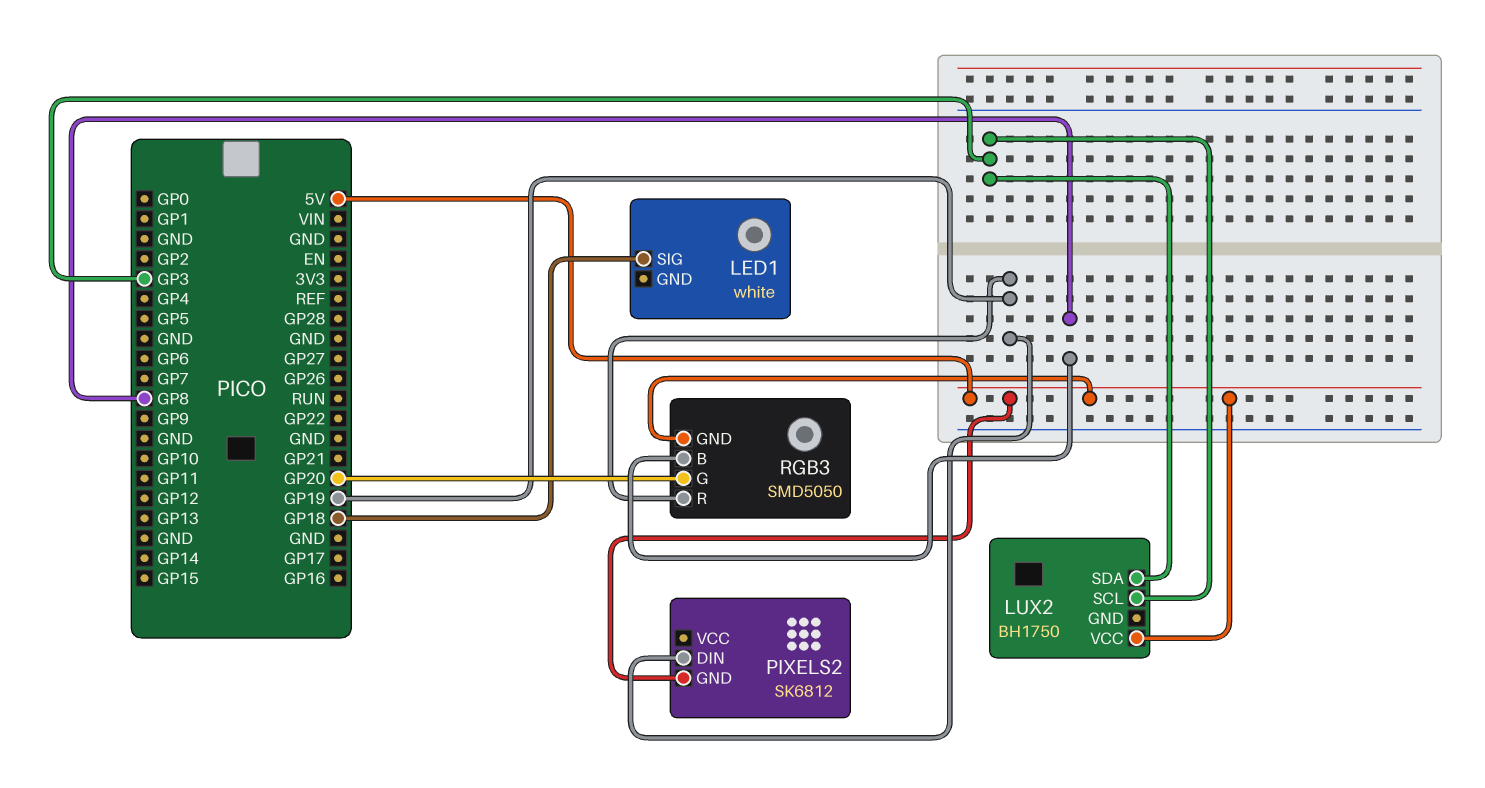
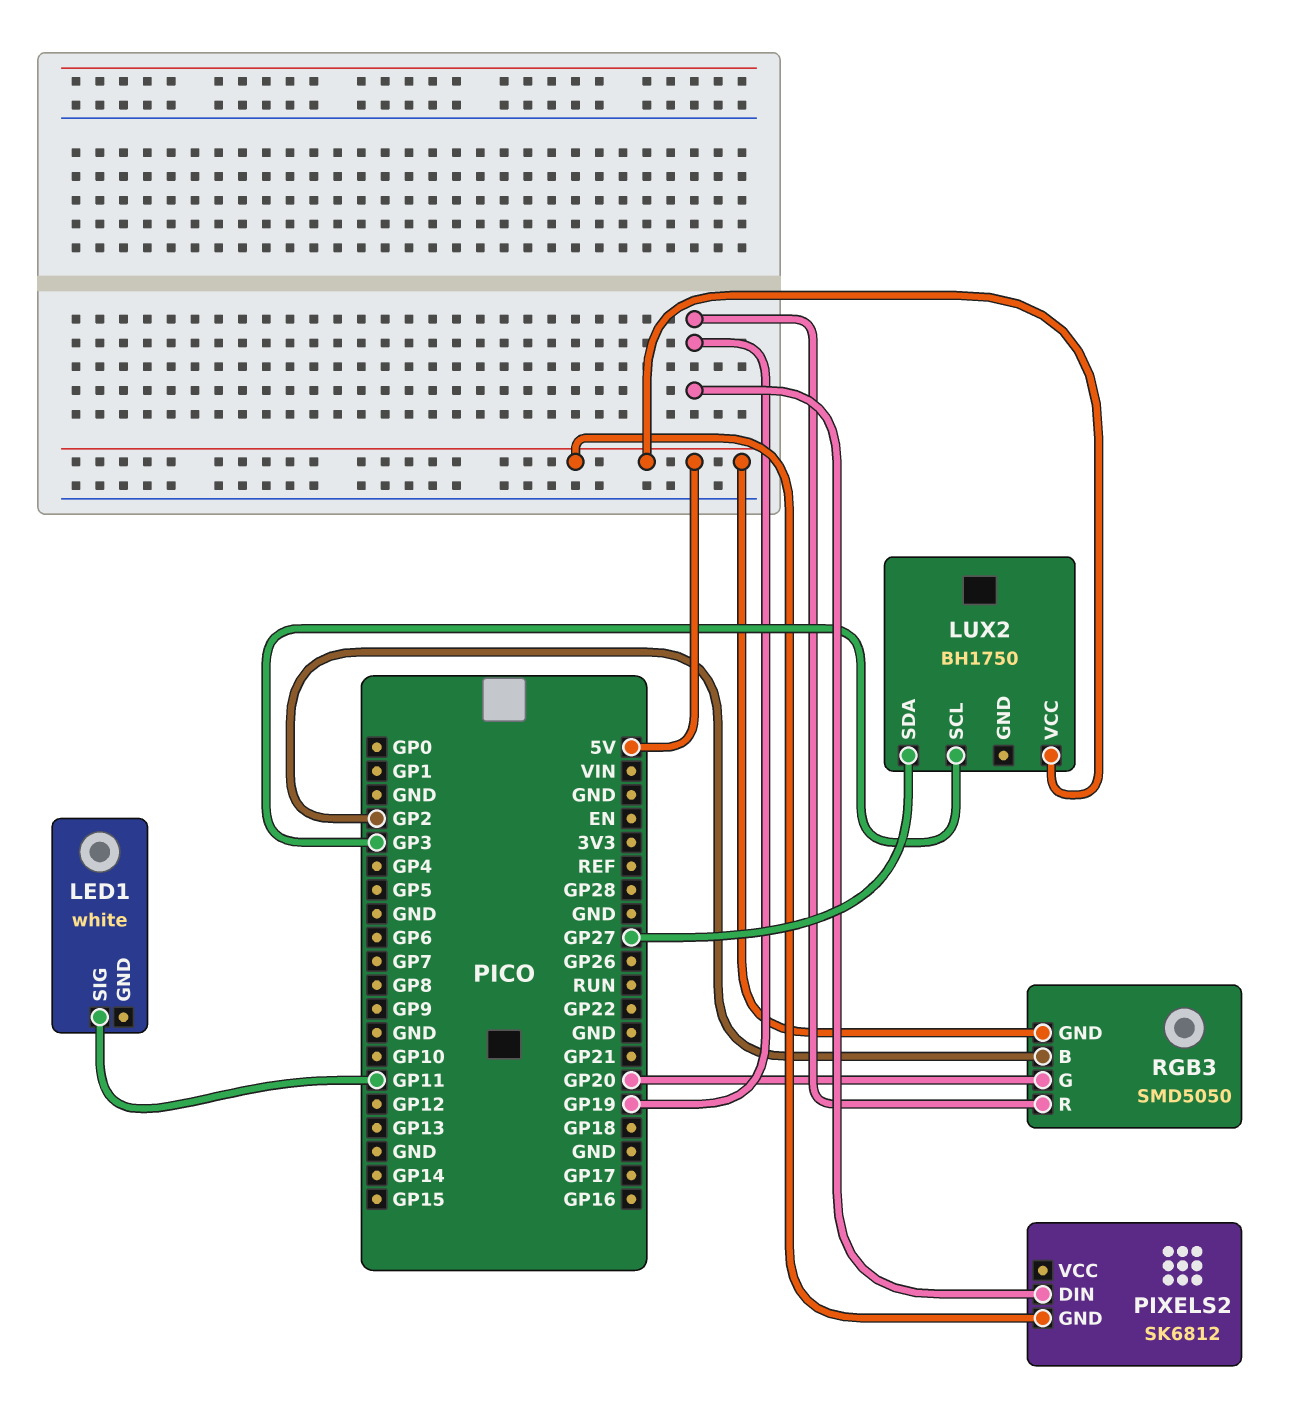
LED1 pin SIG: GP18 -> GP11
LUX2 pin SDA: GP3 -> GP27
RGB3 pin B: GP8 -> GP2

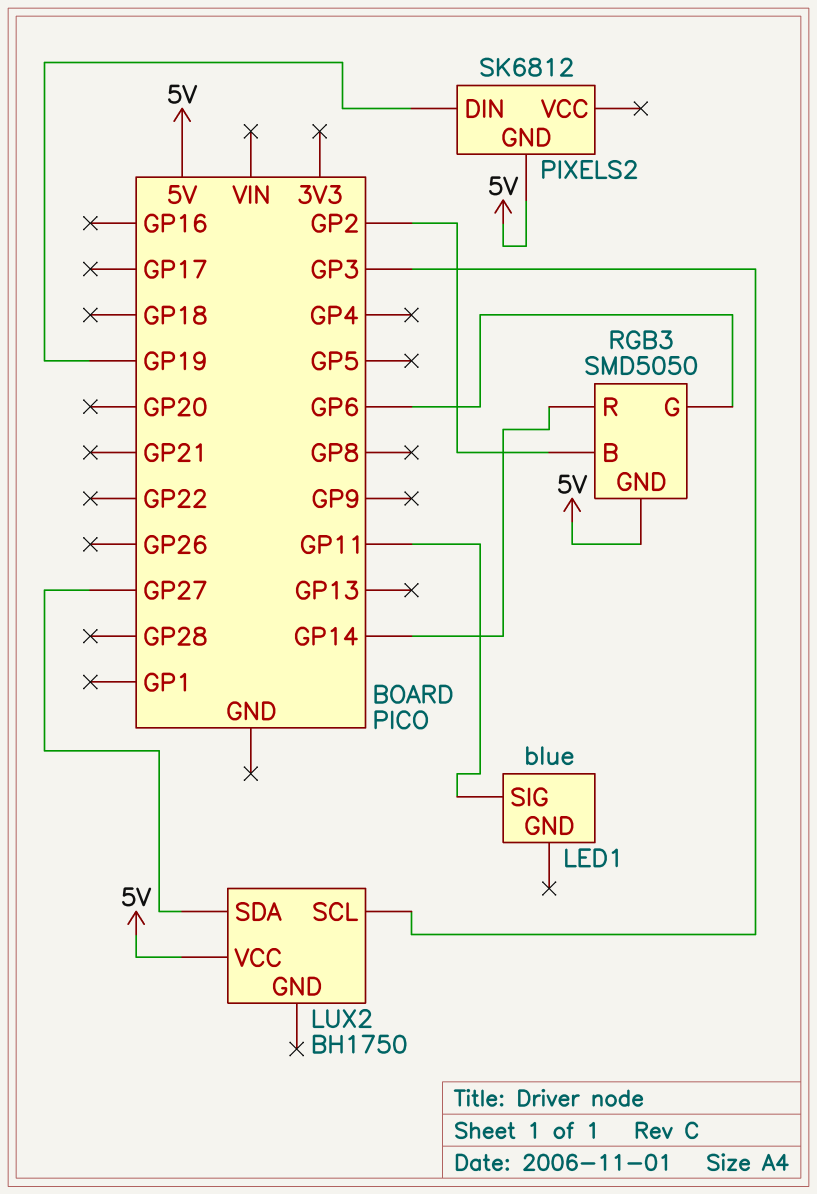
LED1: white -> blue
RGB3 pin G: GP20 -> GP6
RGB3 pin R: GP19 -> GP14

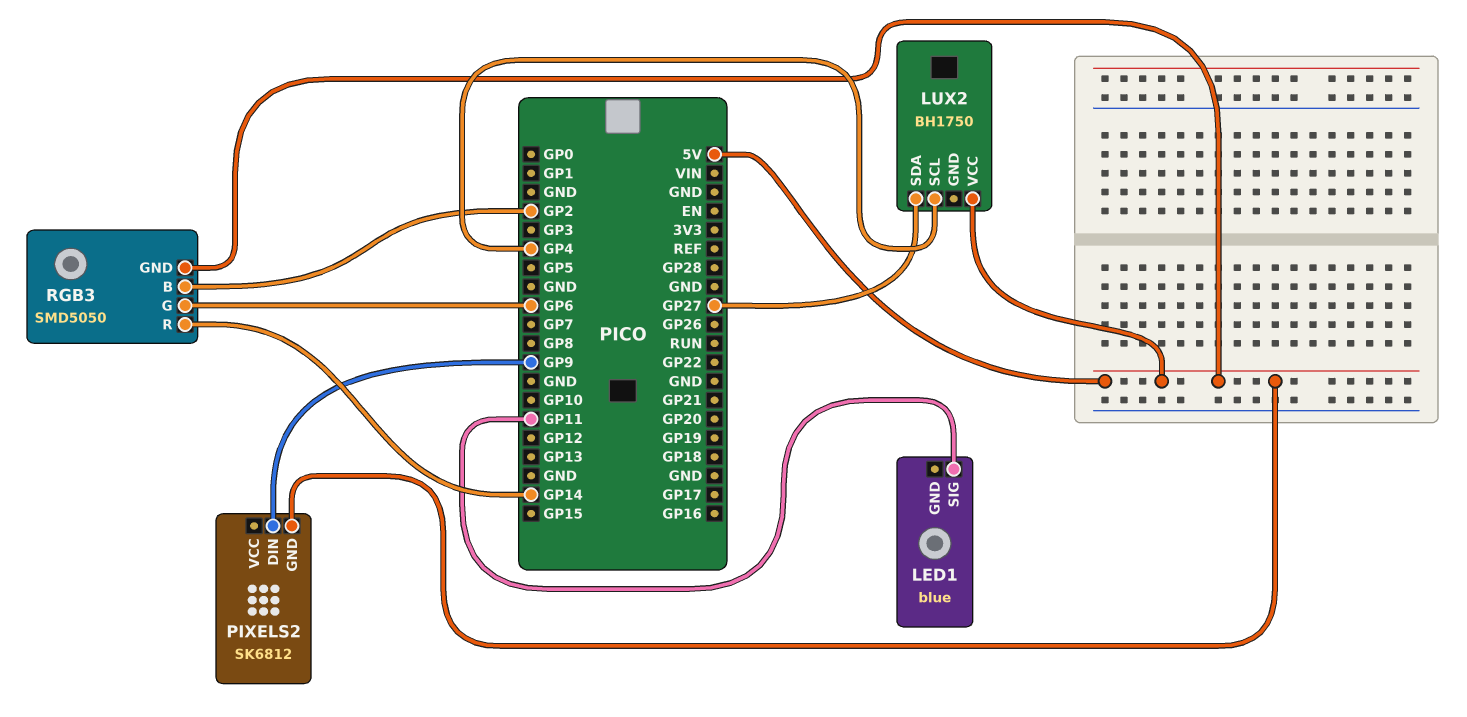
LUX2 pin SCL: GP3 -> GP4
PIXELS2 pin DIN: GP19 -> GP9

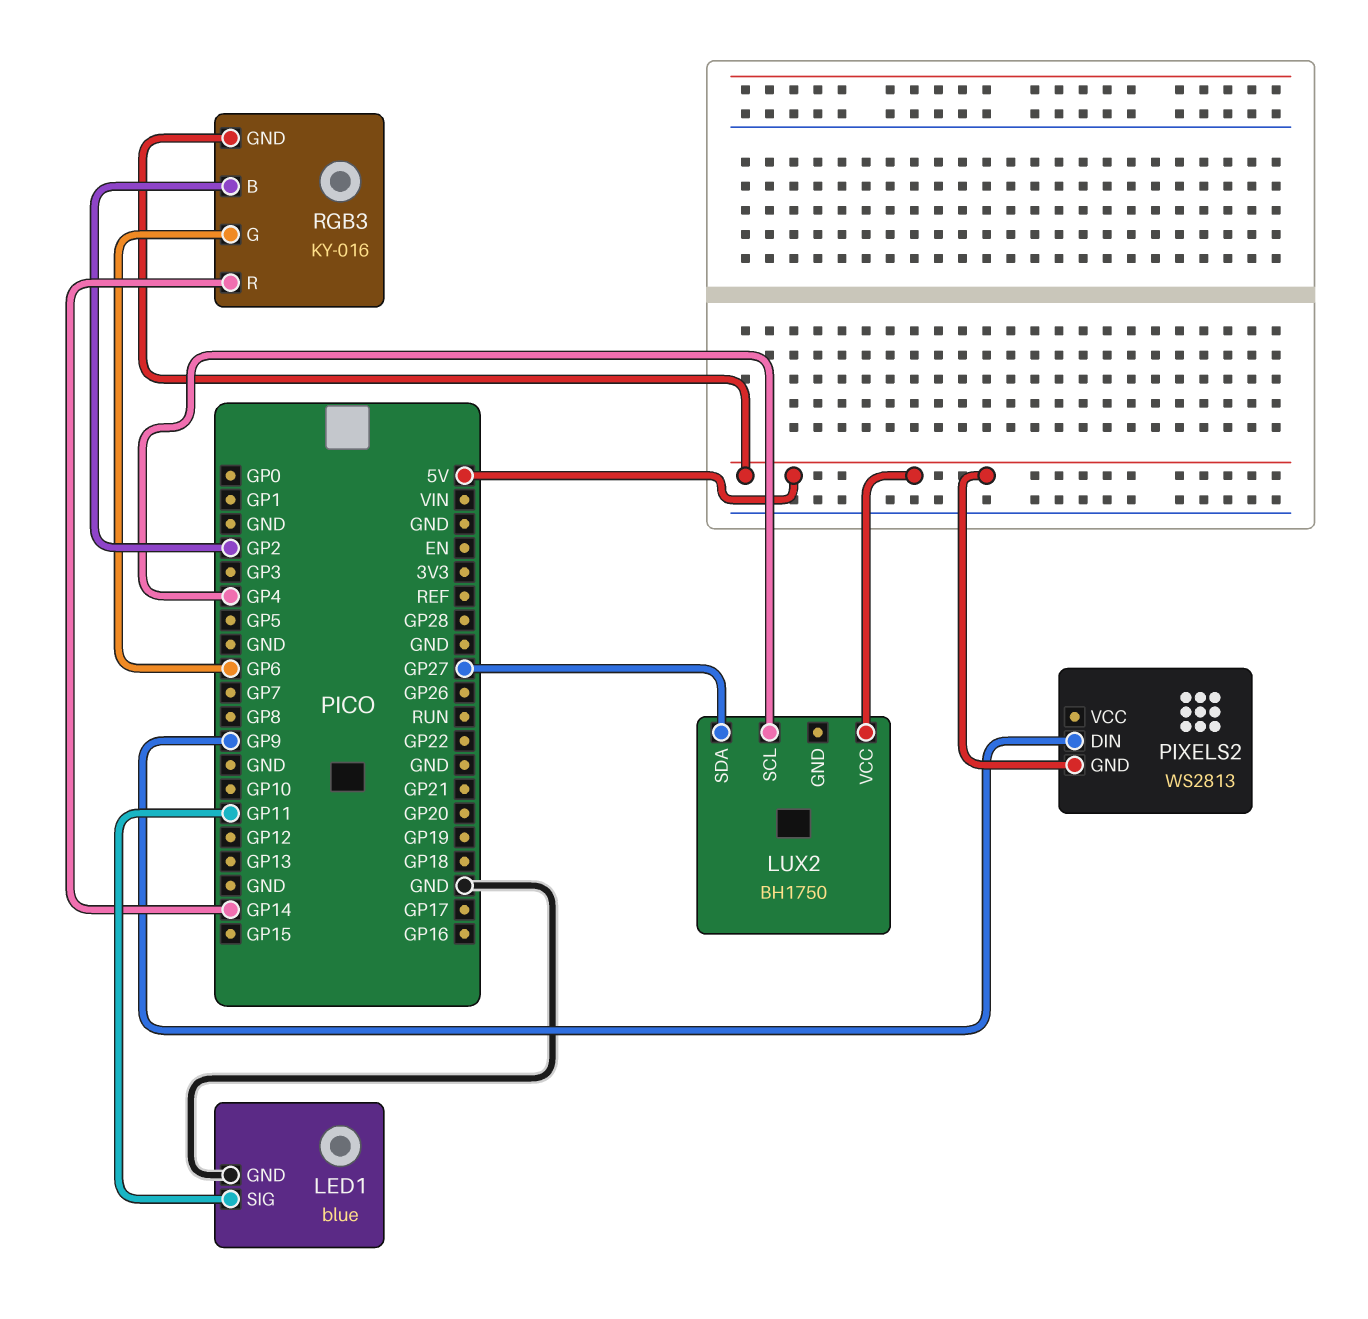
LED1 pin GND: none -> GND
PIXELS2: SK6812 -> WS2813
RGB3: SMD5050 -> KY-016

